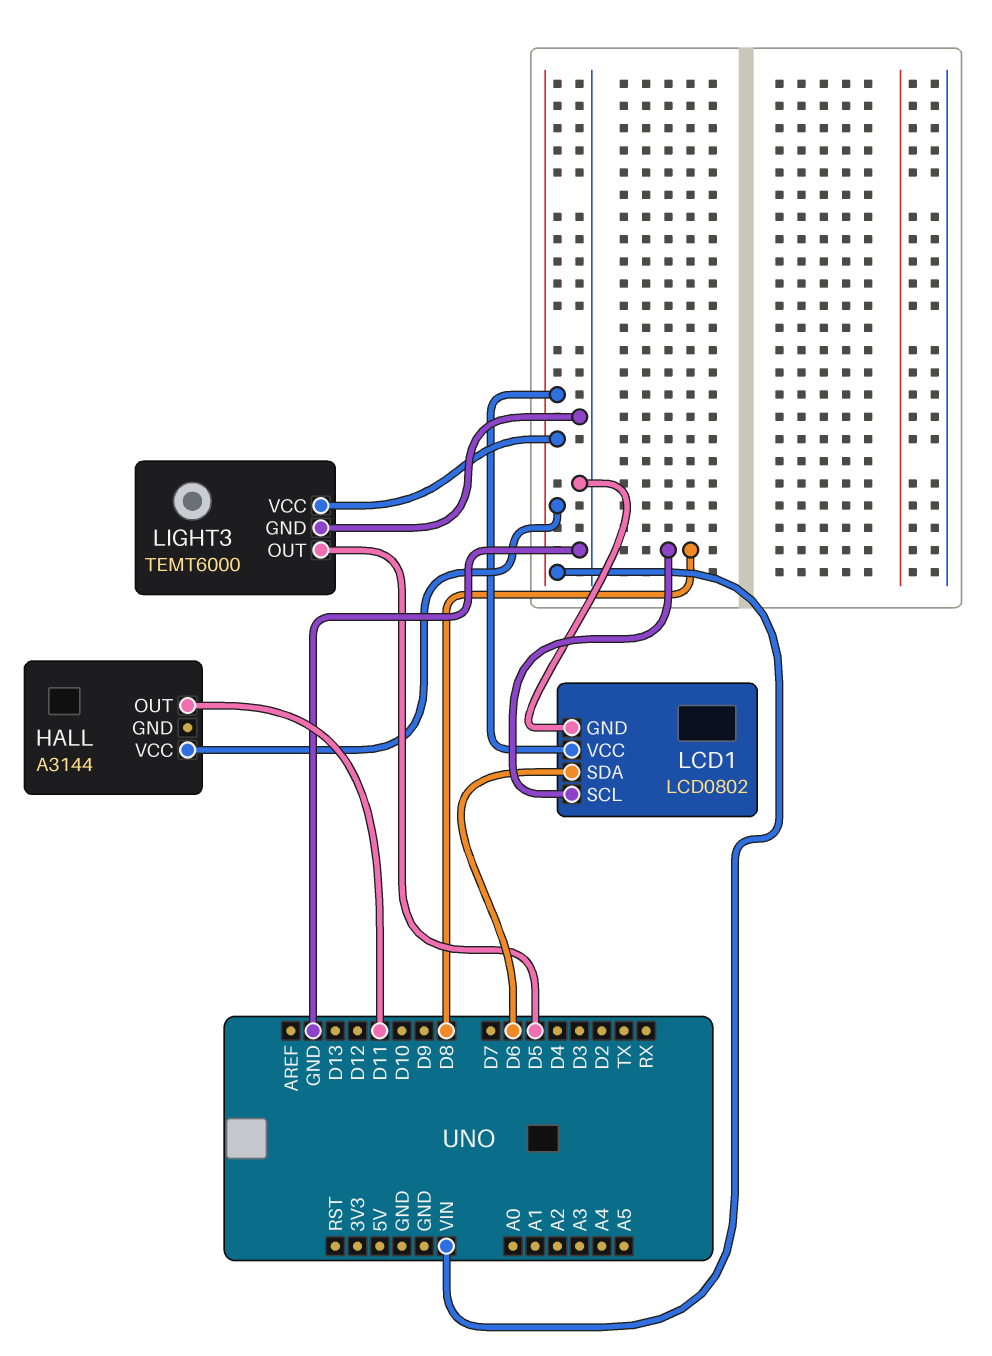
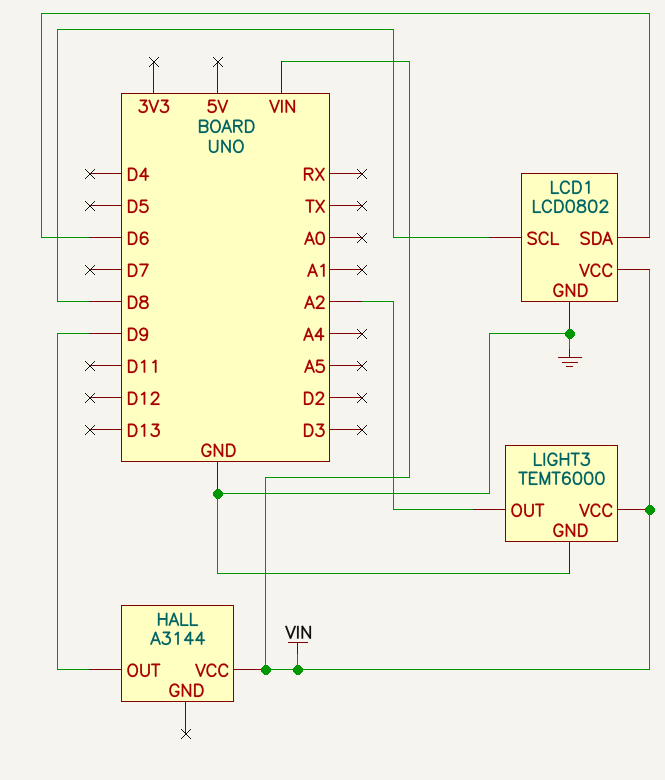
HALL pin OUT: D11 -> D9
LIGHT3 pin OUT: D5 -> A2

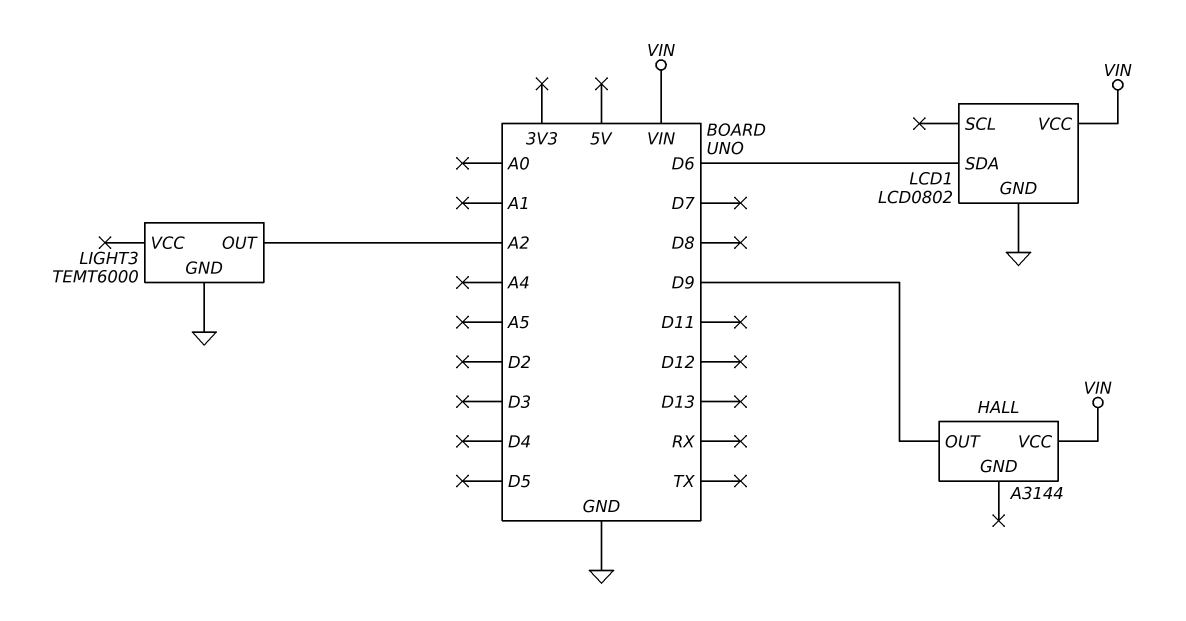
LCD1 pin SCL: D8 -> none
LIGHT3 pin VCC: VIN -> none

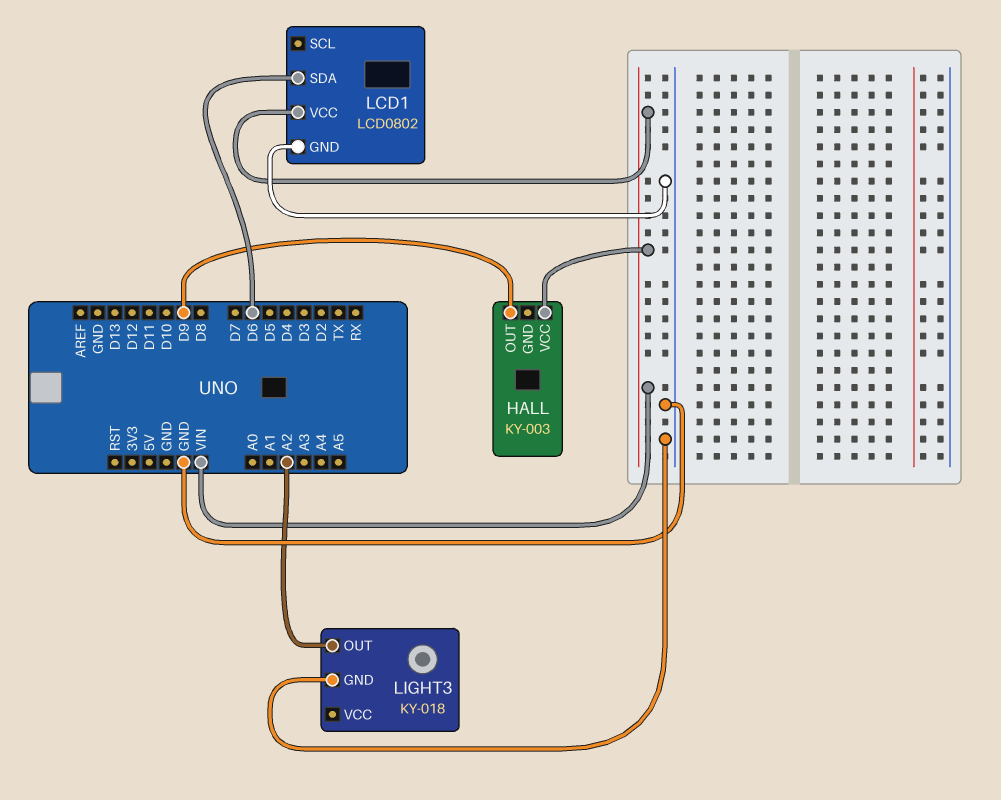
HALL: A3144 -> KY-003
LIGHT3: TEMT6000 -> KY-018

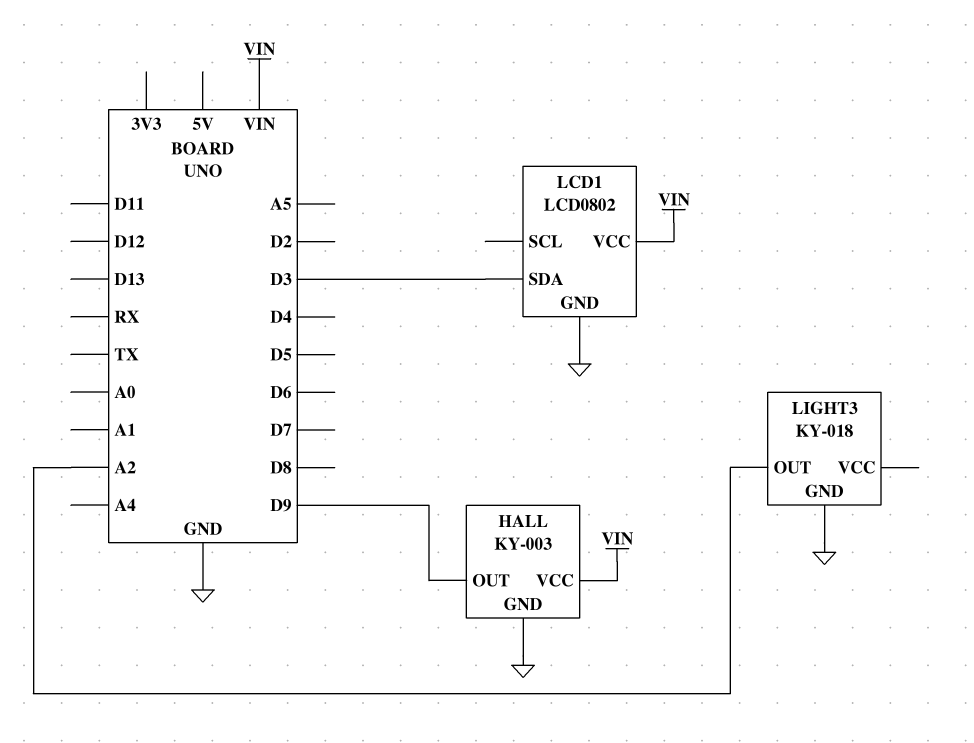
HALL pin GND: none -> GND
LCD1 pin SDA: D6 -> D3

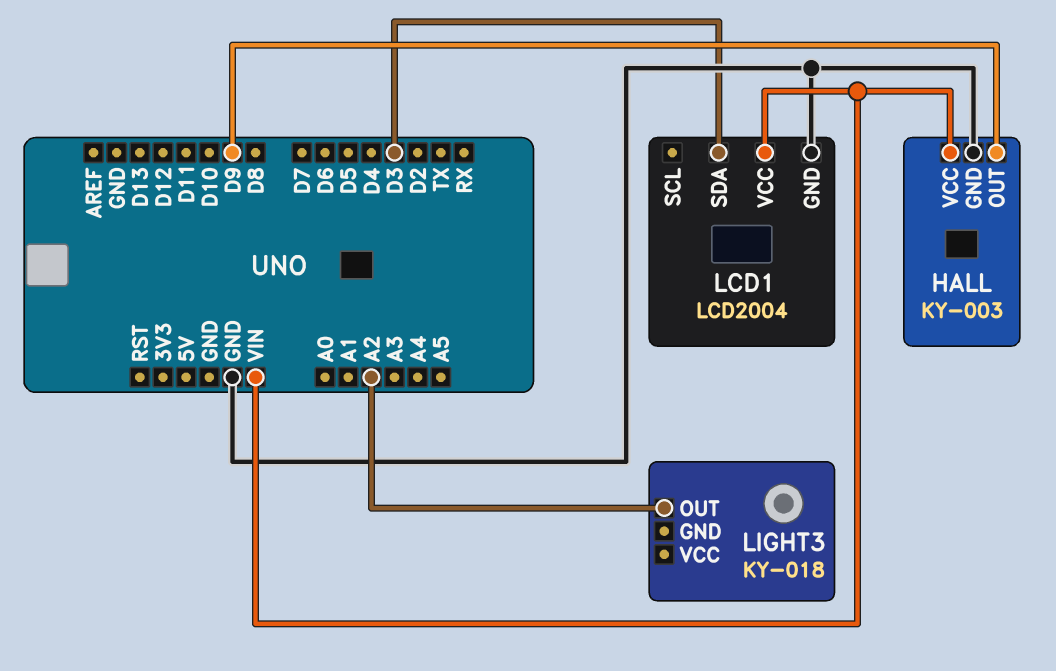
LCD1: LCD0802 -> LCD2004
LIGHT3 pin GND: GND -> none

